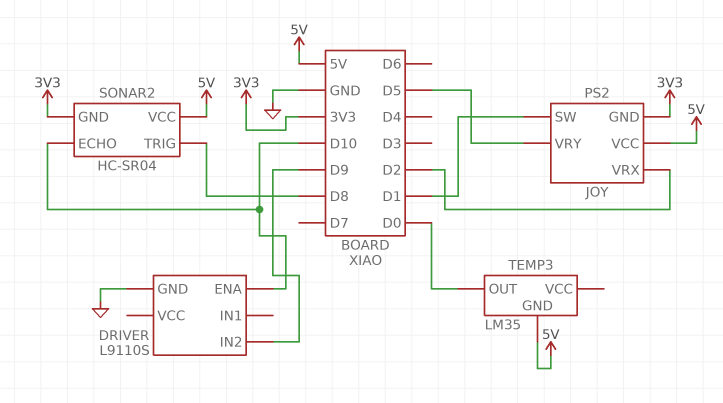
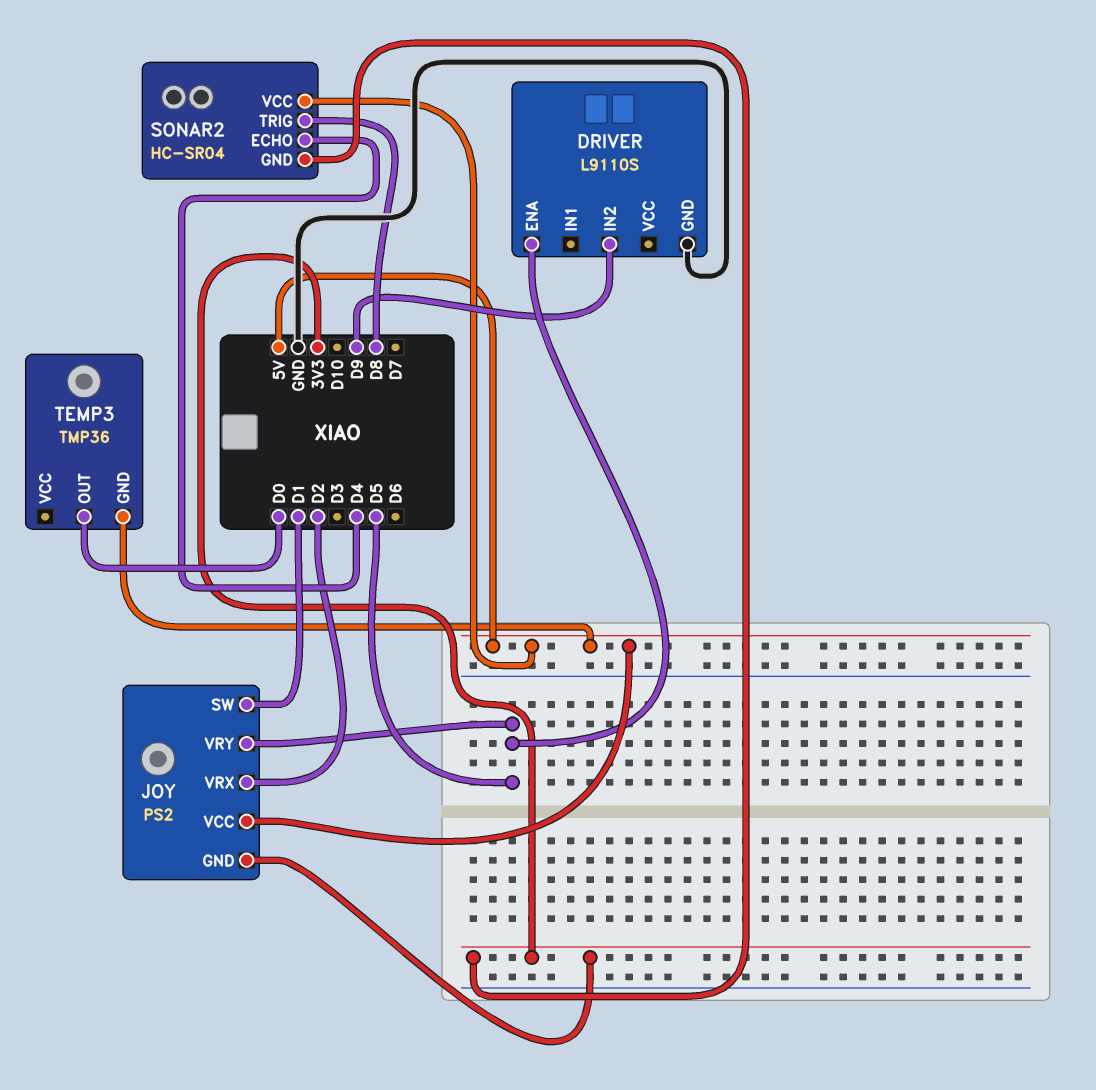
DRIVER pin ENA: D10 -> D5
SONAR2 pin ECHO: D10 -> D4
TEMP3: LM35 -> TMP36

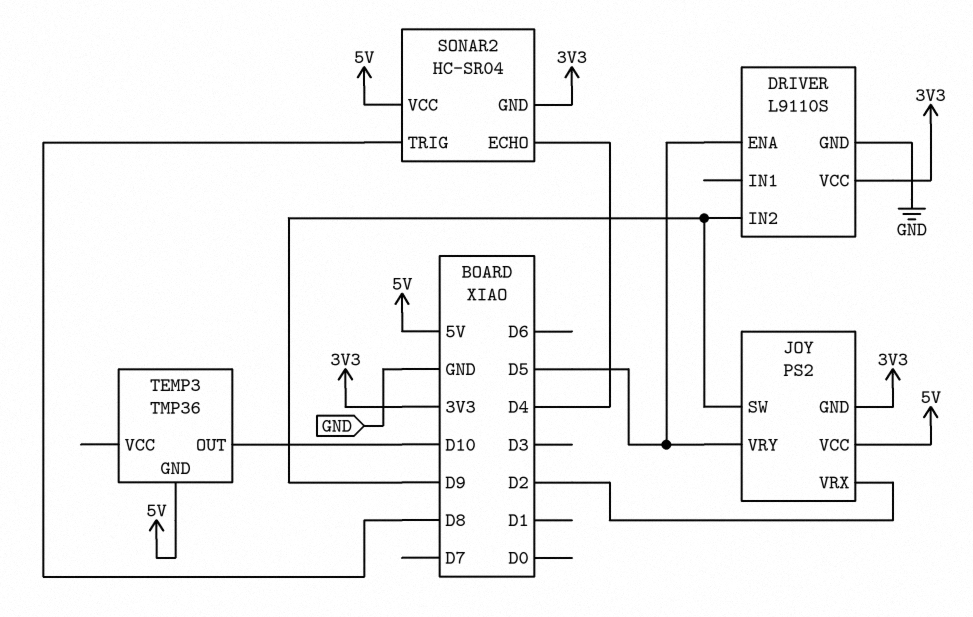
DRIVER pin VCC: none -> 3V3
JOY pin SW: D1 -> D9
TEMP3 pin OUT: D0 -> D10

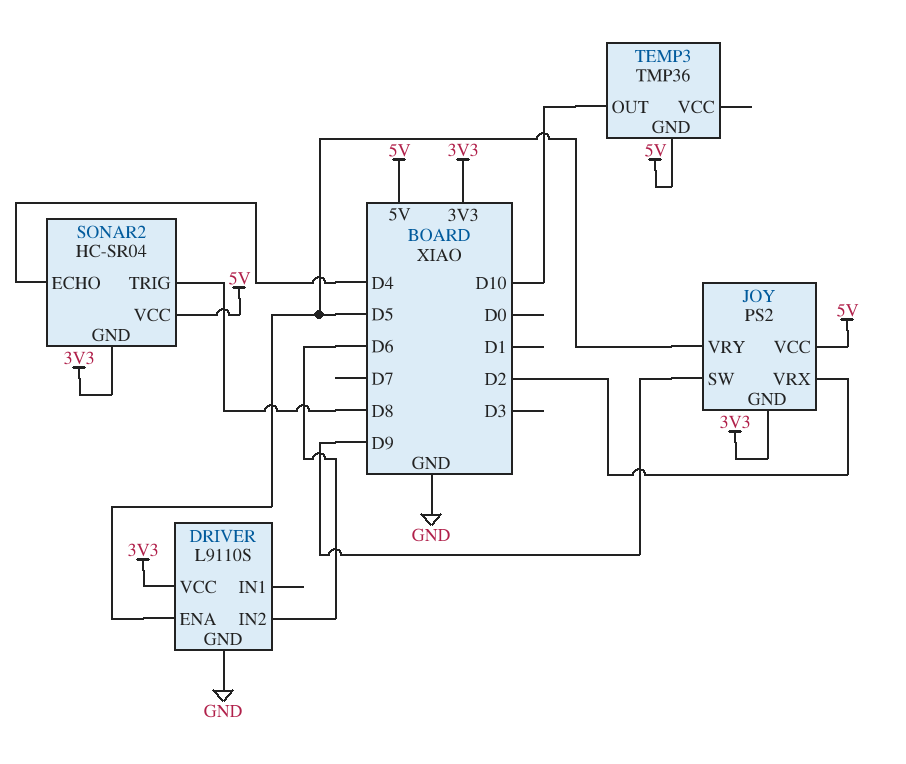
DRIVER pin IN2: D9 -> D6

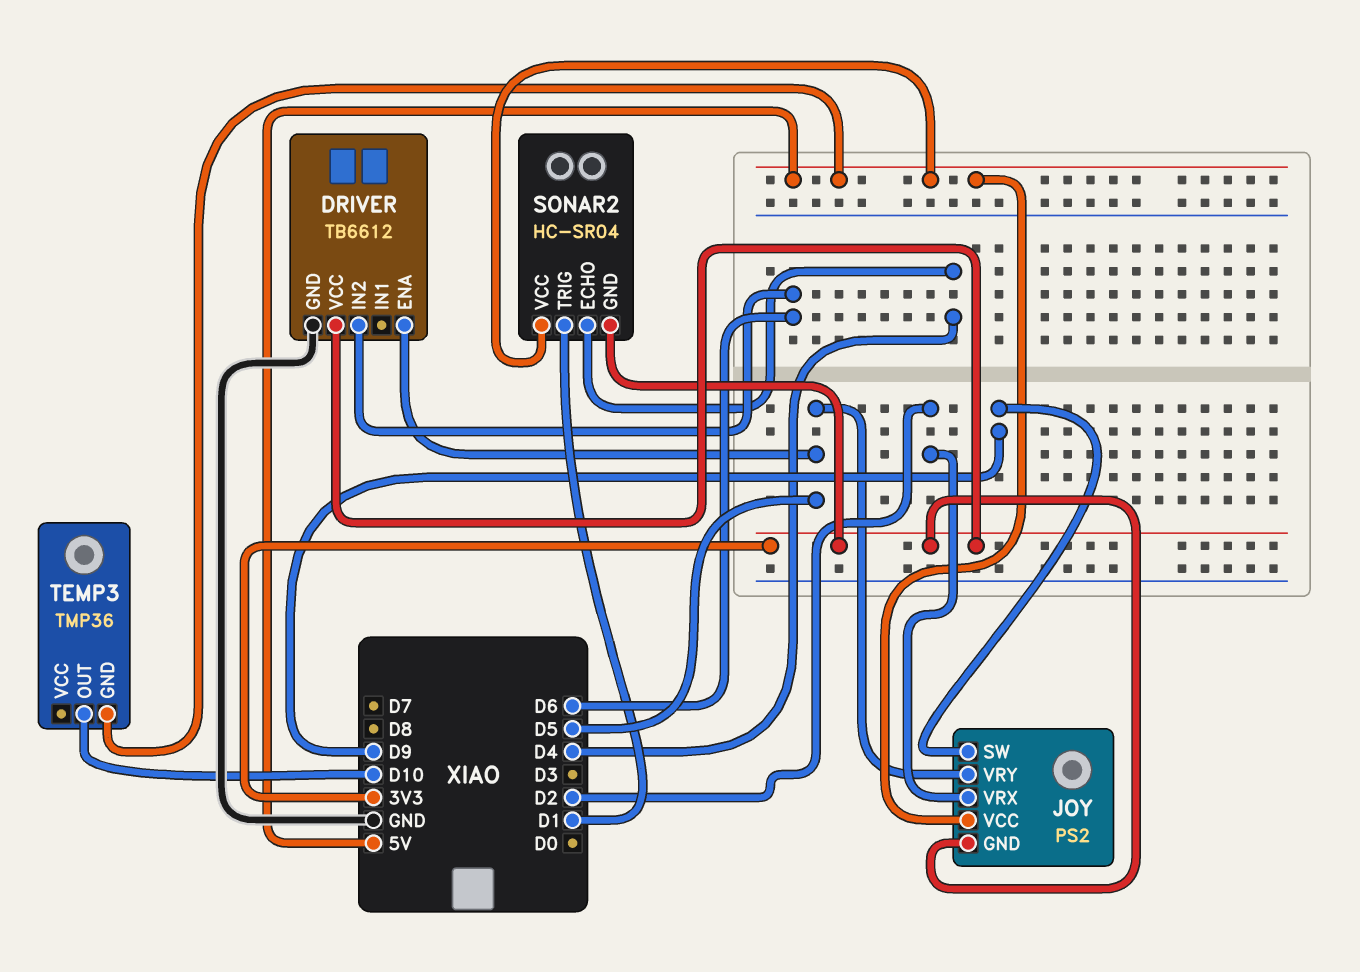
DRIVER: L9110S -> TB6612
SONAR2 pin TRIG: D8 -> D1

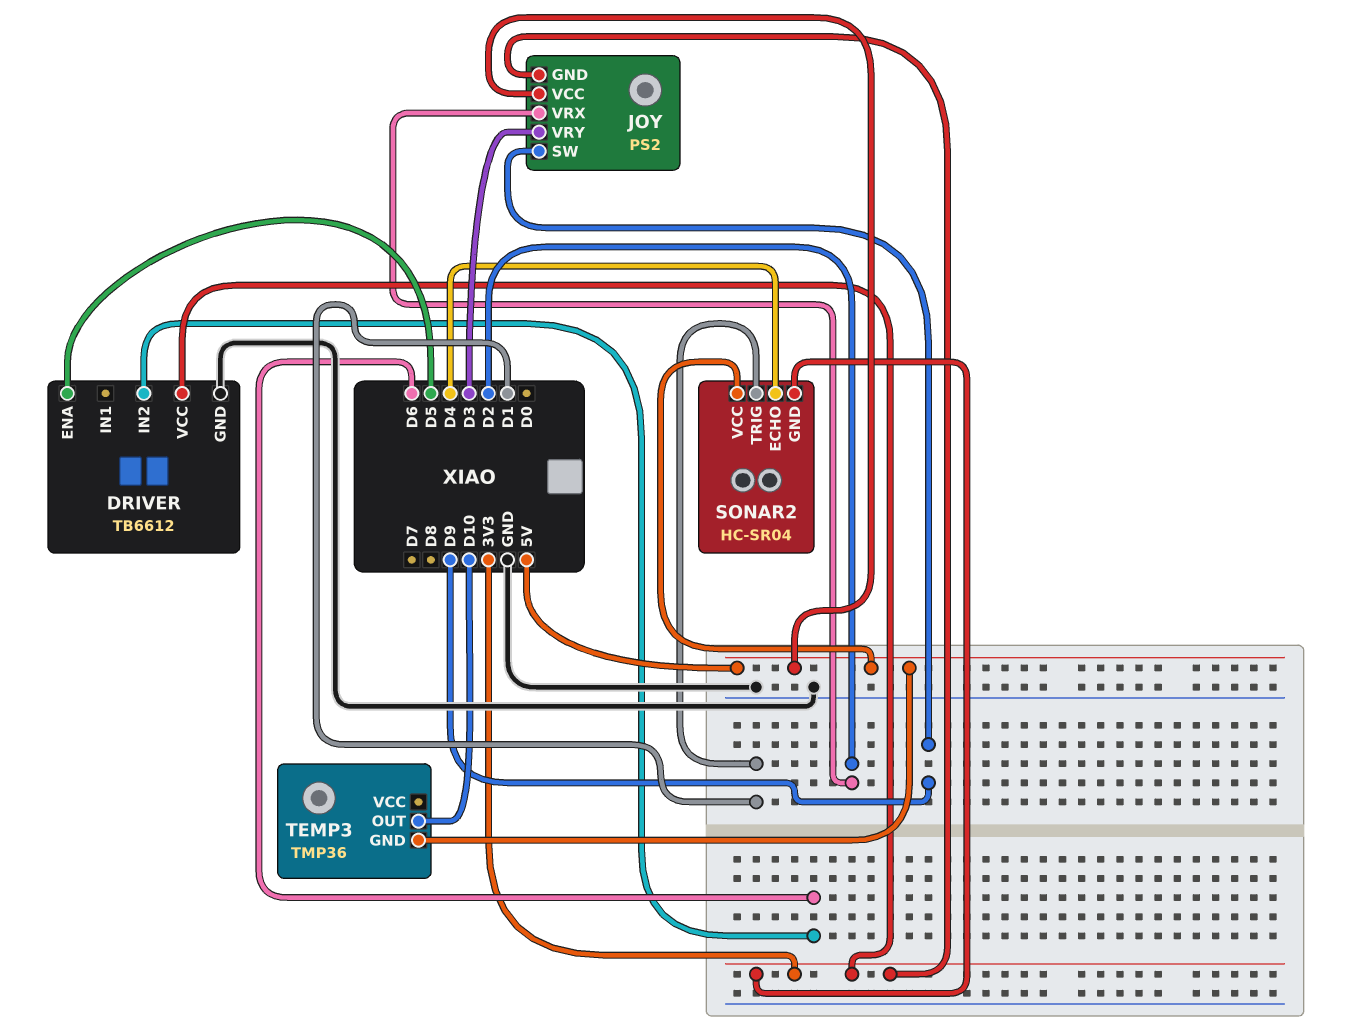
JOY pin VRY: D5 -> D3

